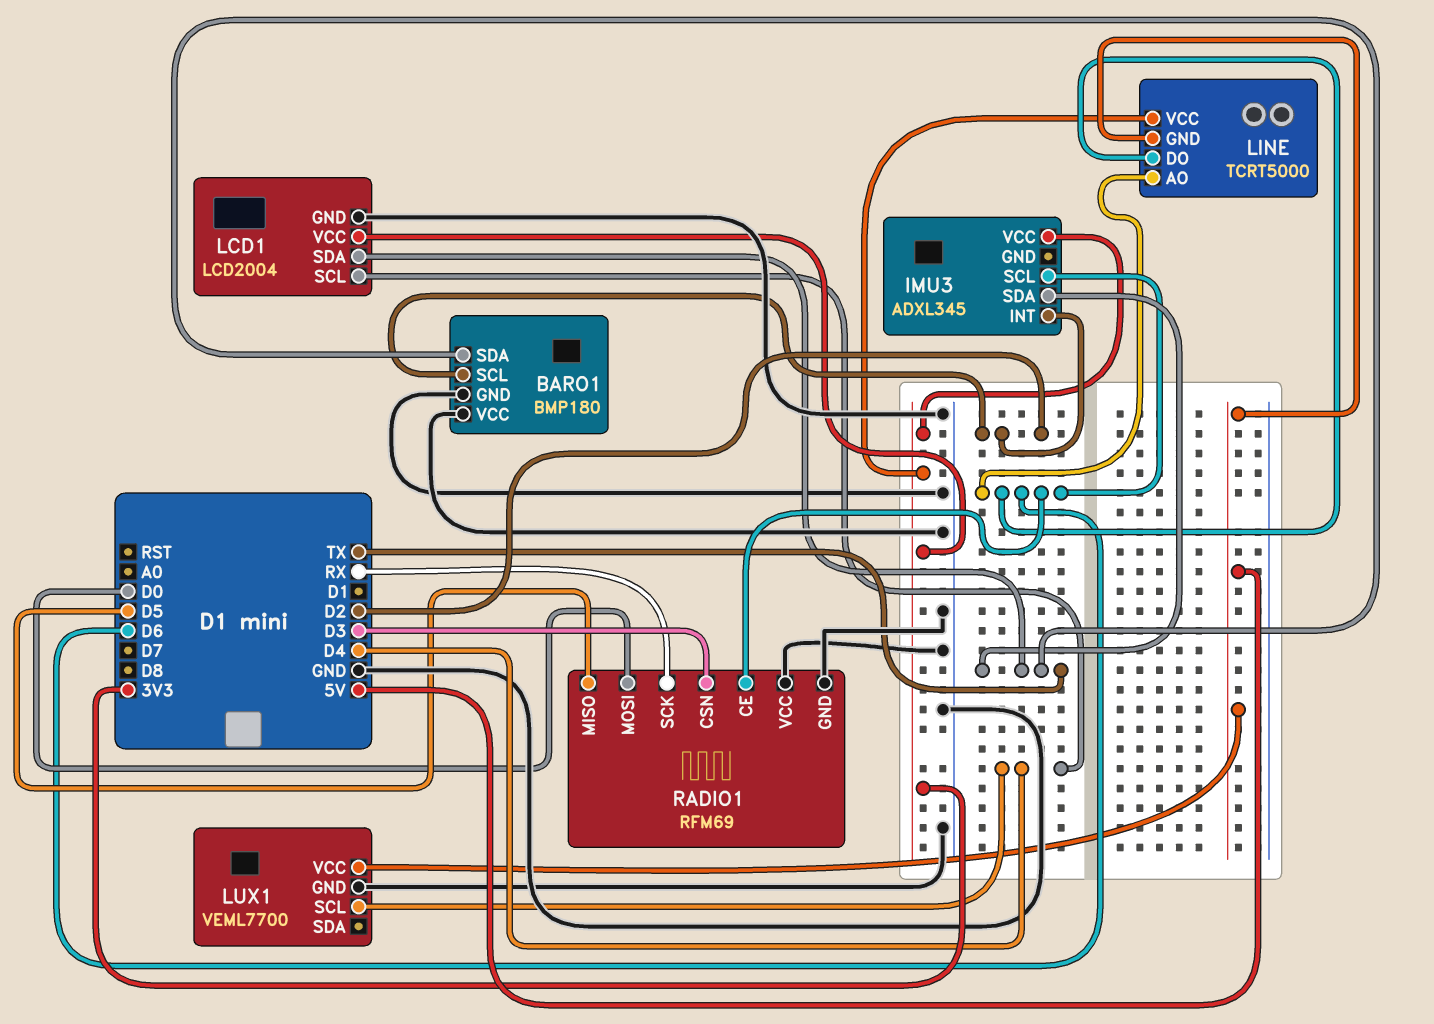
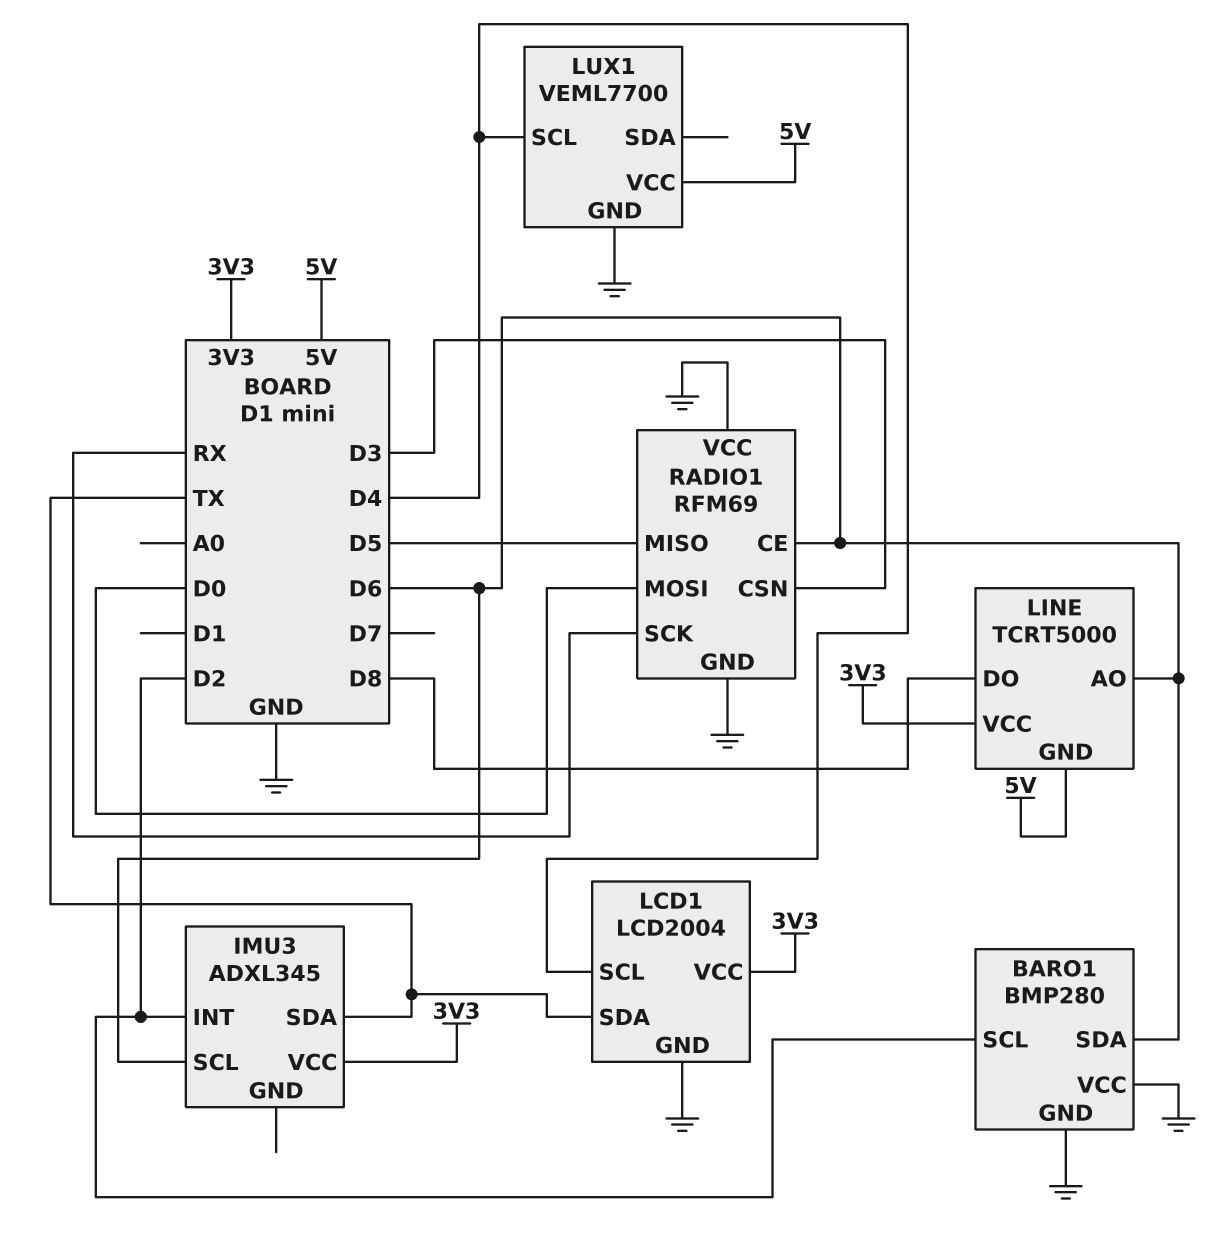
BARO1: BMP180 -> BMP280
BARO1 pin SDA: TX -> D6
LINE pin DO: D6 -> D8

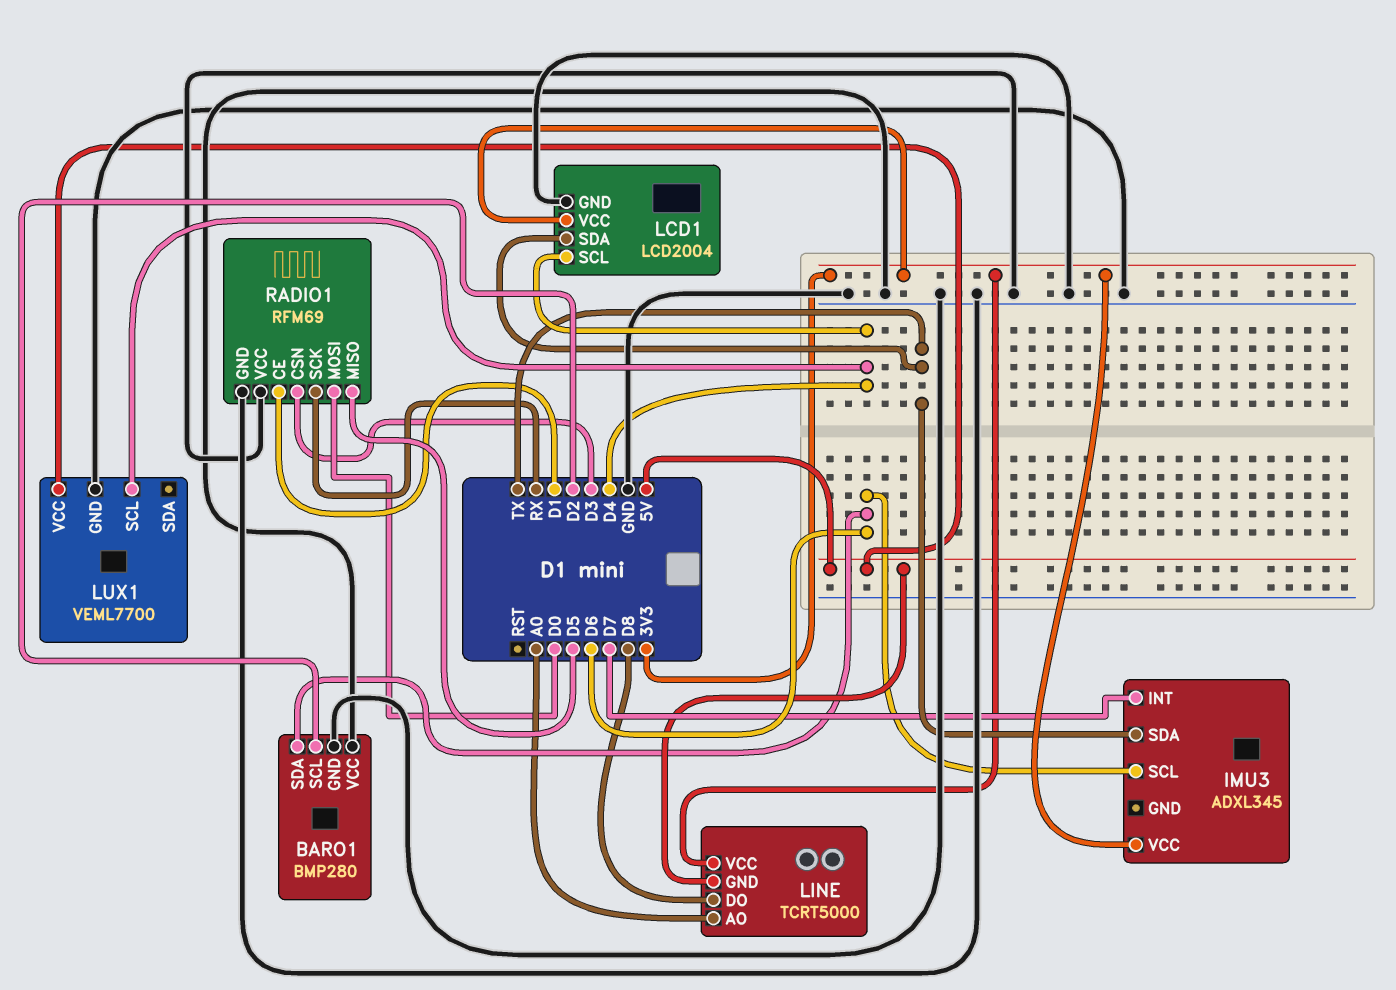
IMU3 pin INT: D2 -> D7
LINE pin AO: D6 -> A0
RADIO1 pin CE: D6 -> D1

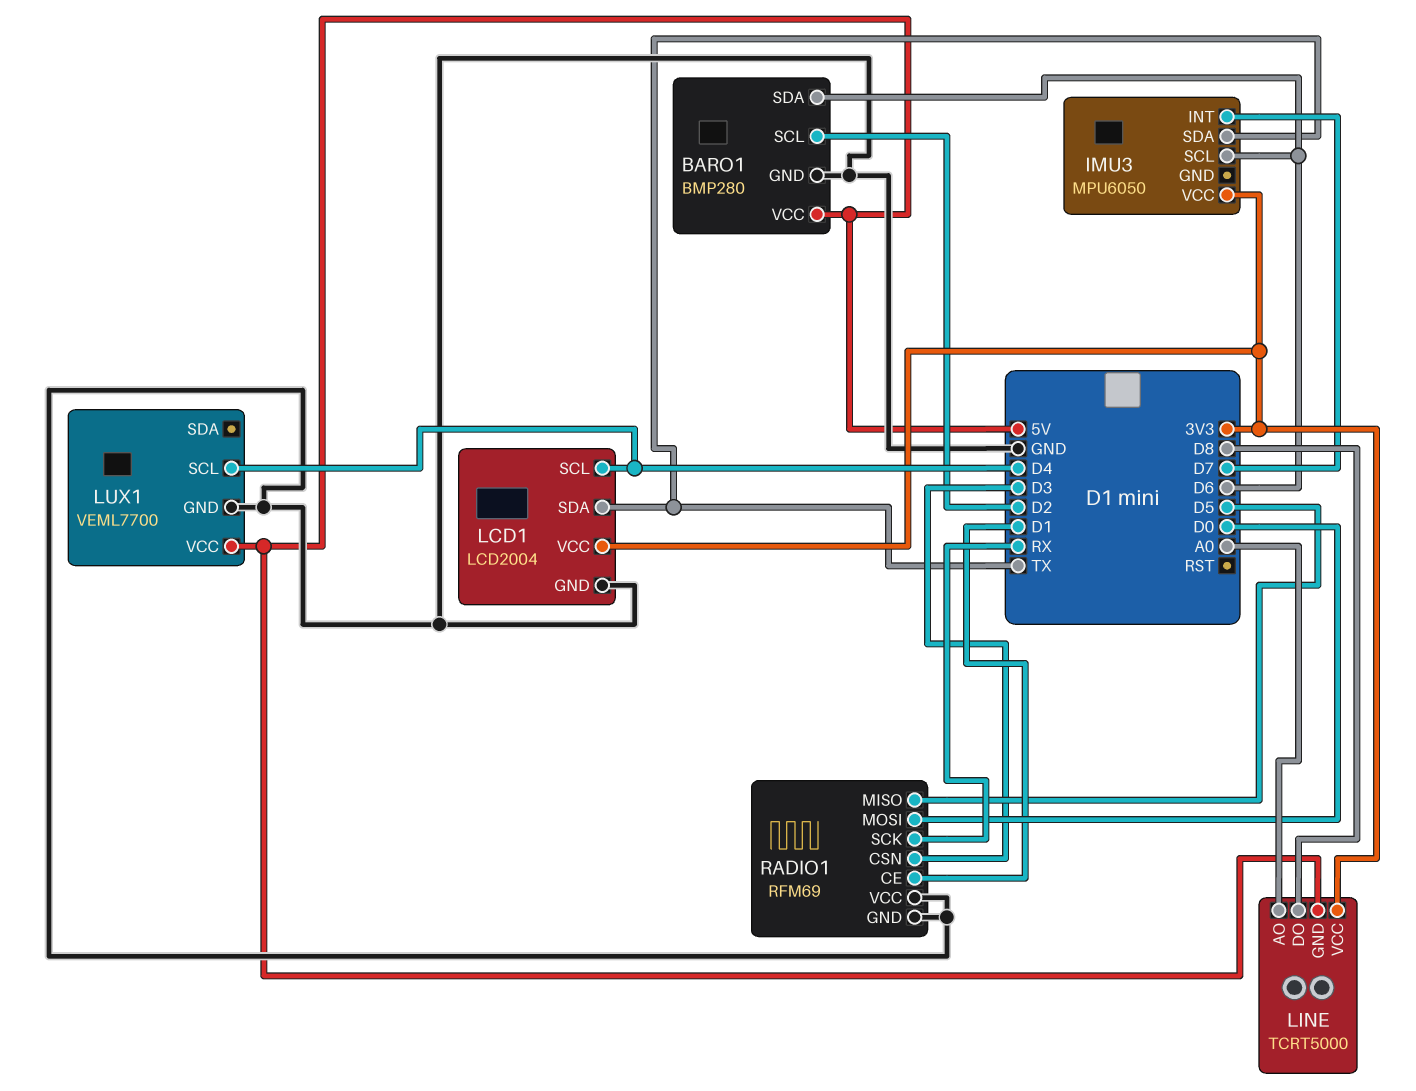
BARO1 pin VCC: GND -> 5V
IMU3: ADXL345 -> MPU6050

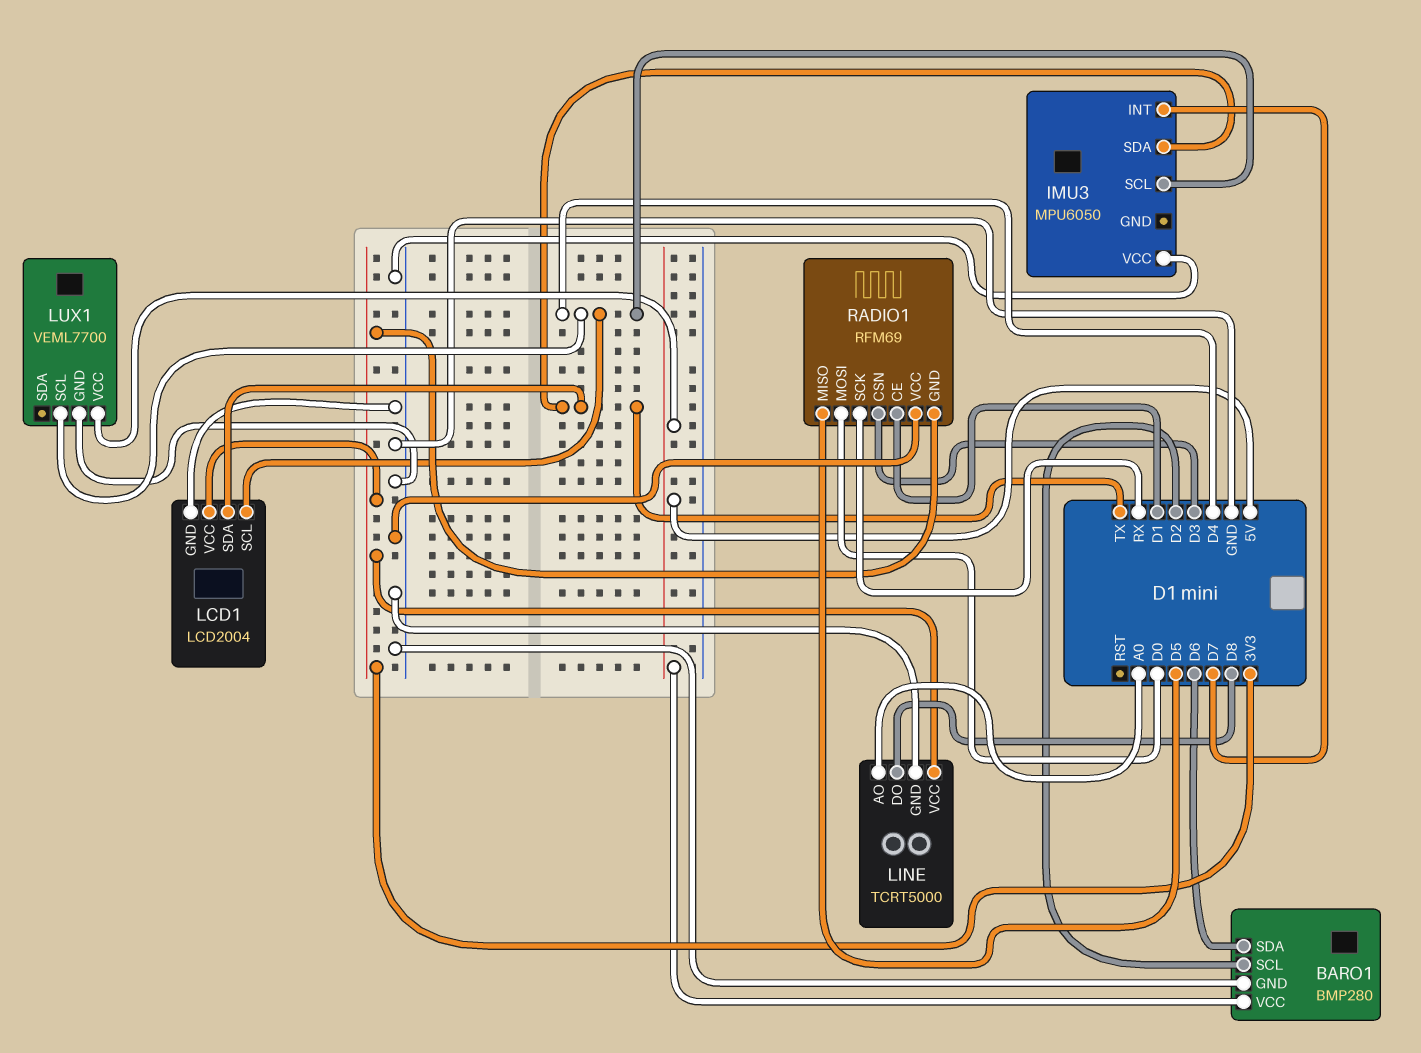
IMU3 pin SCL: D6 -> D4
IMU3 pin VCC: 3V3 -> GND
LINE pin GND: 5V -> GND
RADIO1 pin GND: GND -> 3V3

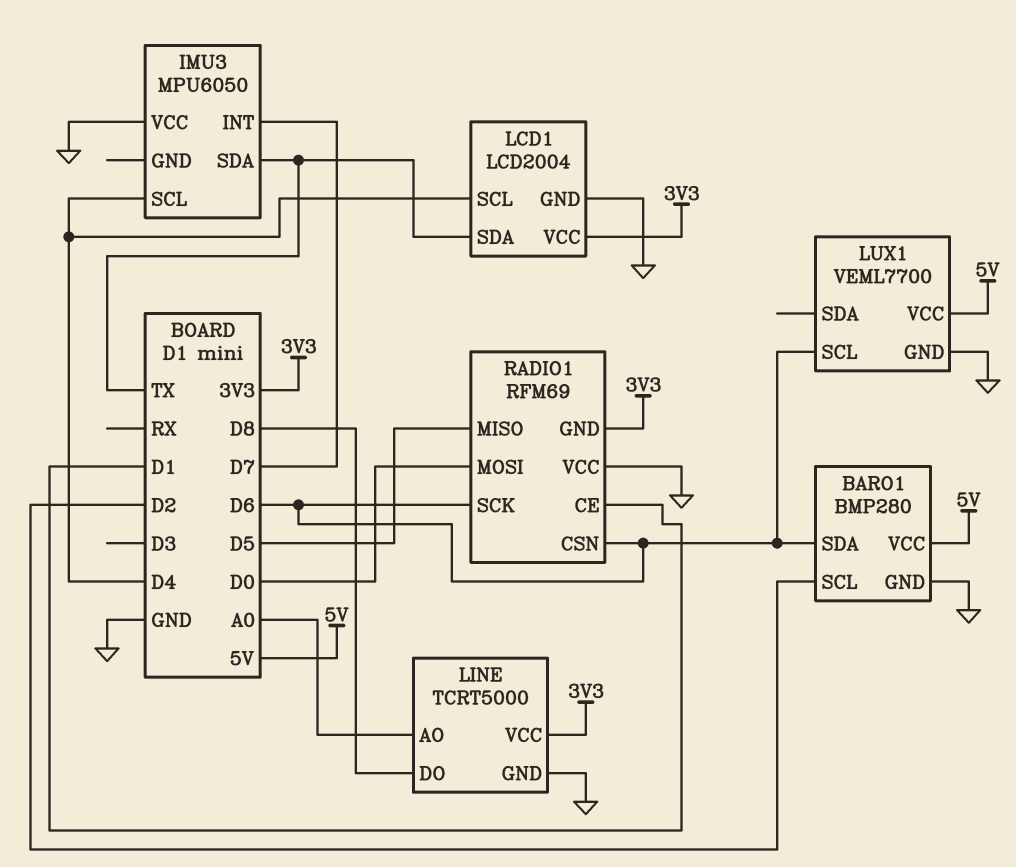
LUX1 pin SCL: D4 -> D6
RADIO1 pin CSN: D3 -> D6
RADIO1 pin SCK: RX -> D6

